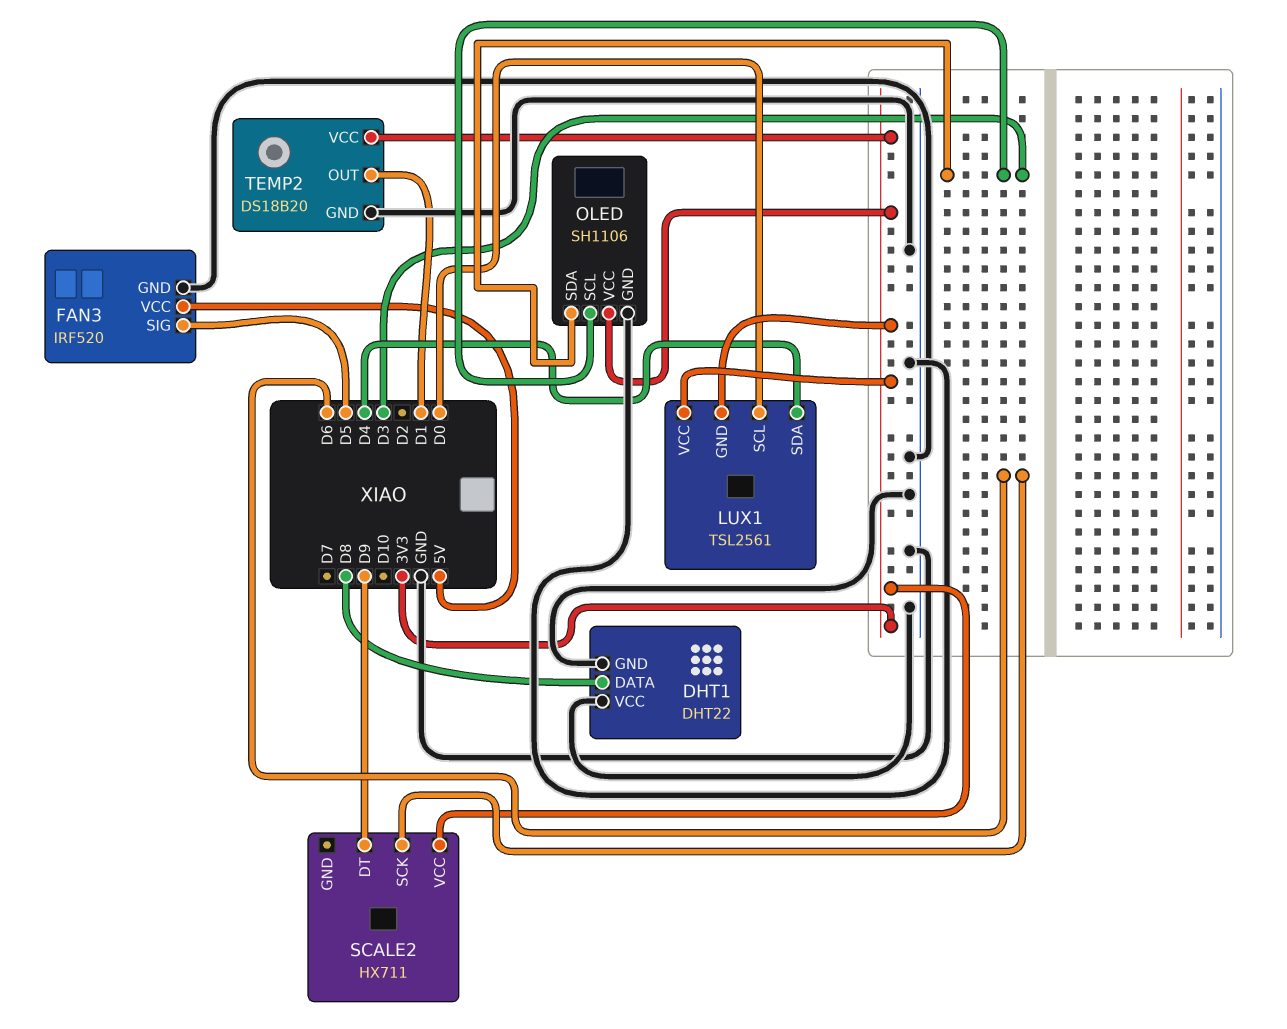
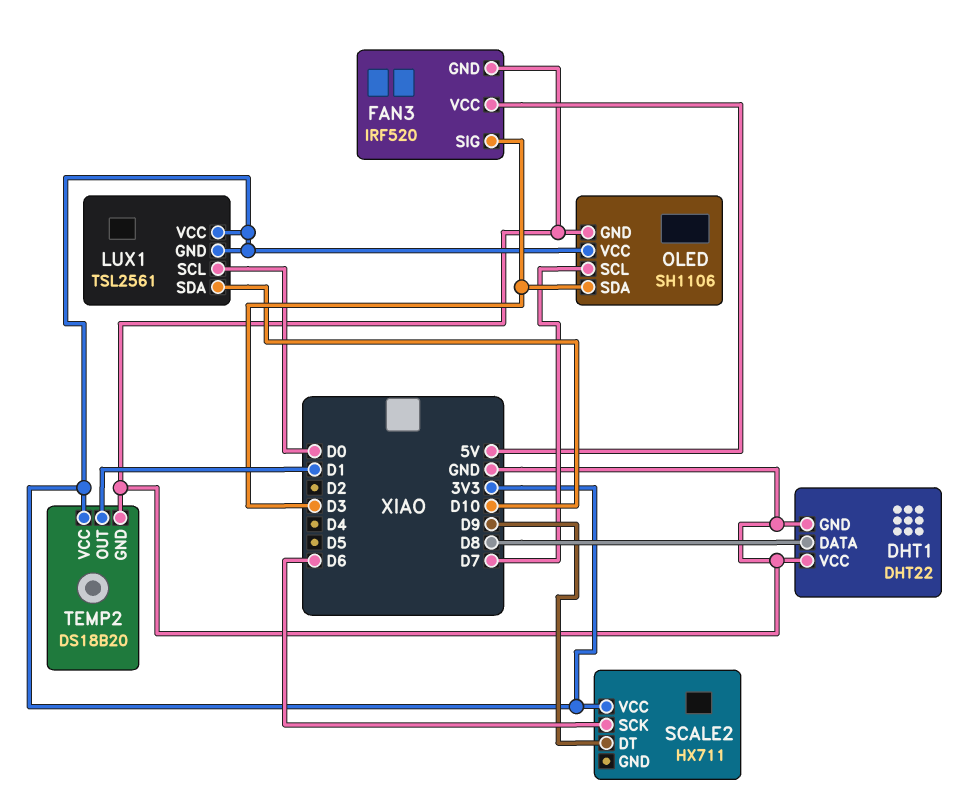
FAN3 pin SIG: D5 -> D3
LUX1 pin SDA: D4 -> D10
OLED pin SCL: D3 -> D7

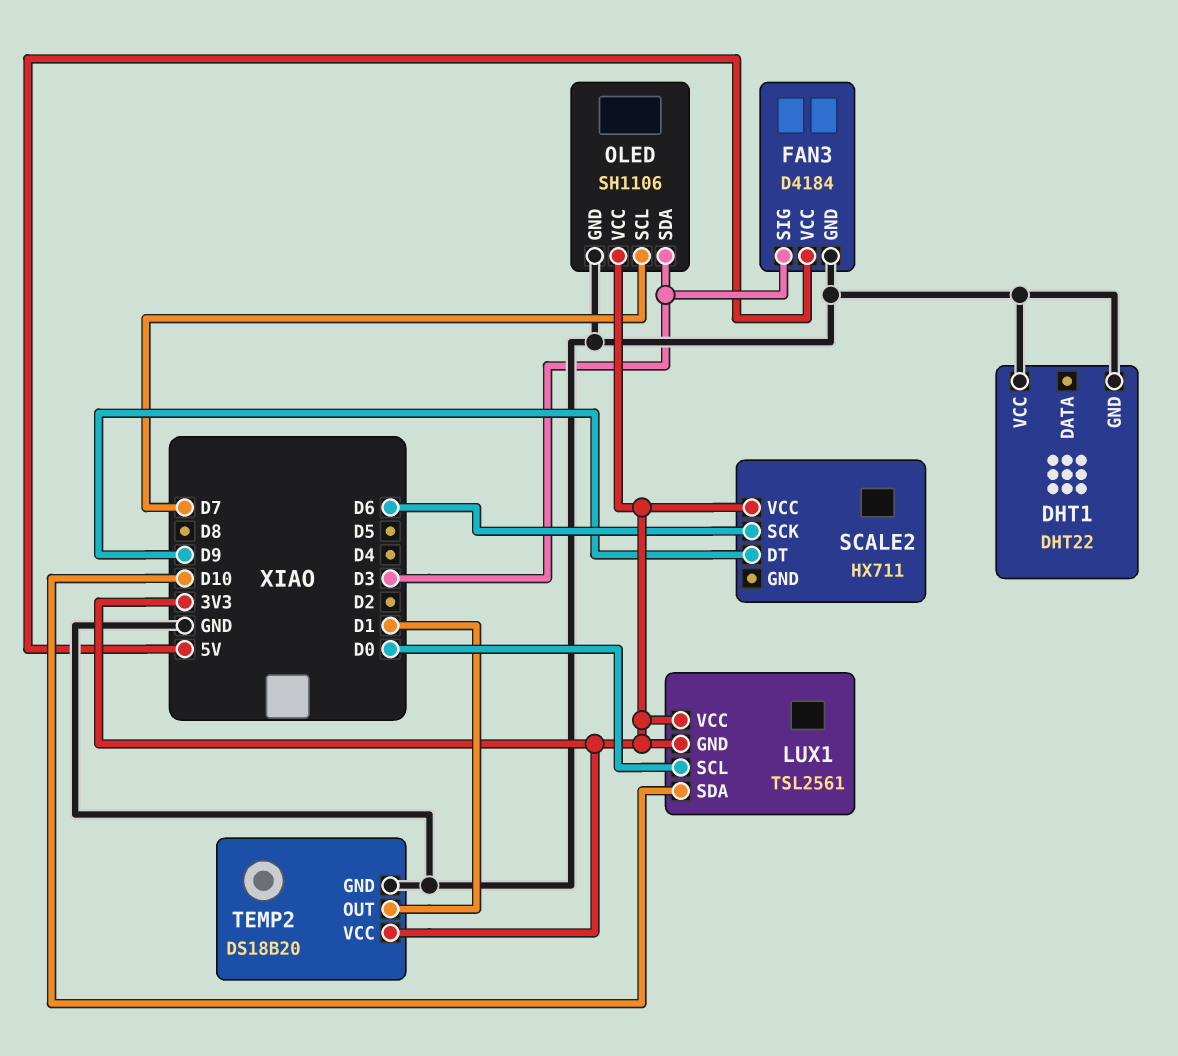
DHT1 pin DATA: D8 -> none
FAN3: IRF520 -> D4184

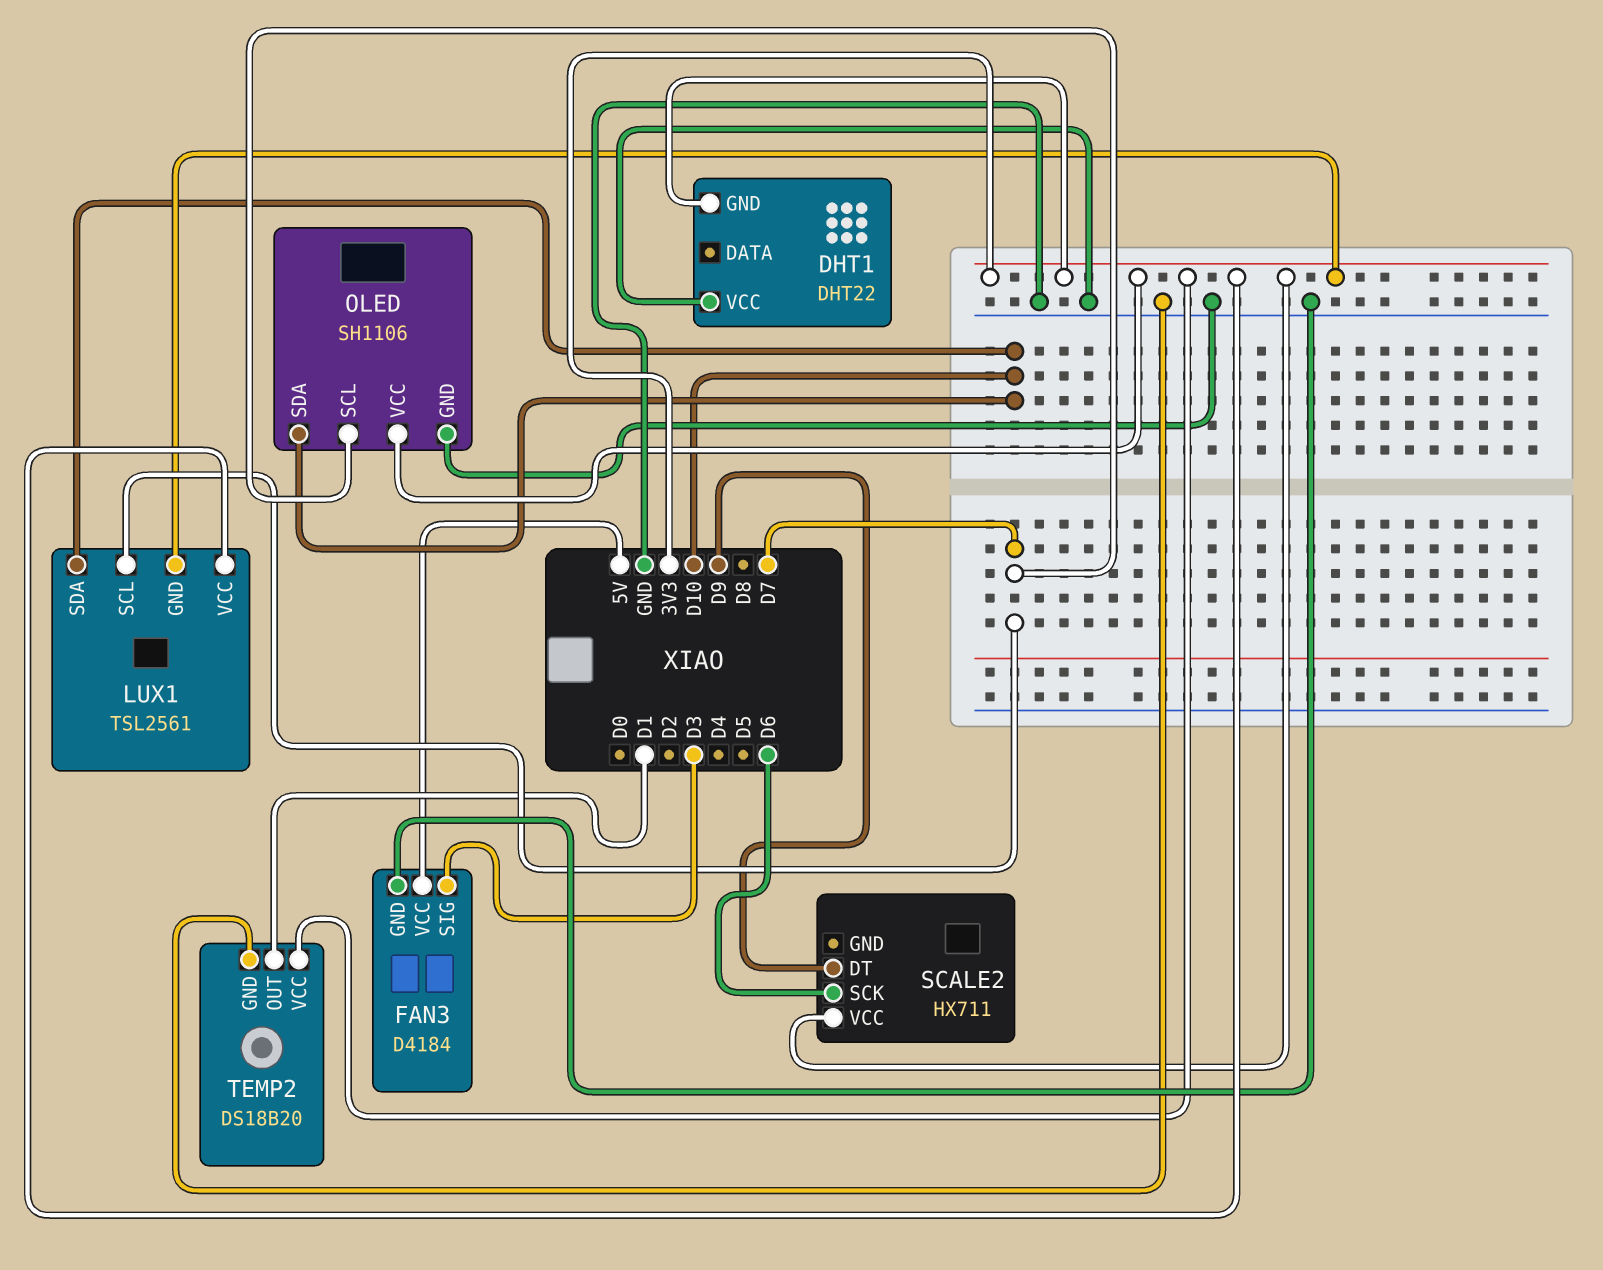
DHT1 pin GND: GND -> 3V3
LUX1 pin SCL: D0 -> D7
OLED pin SDA: D3 -> D10

